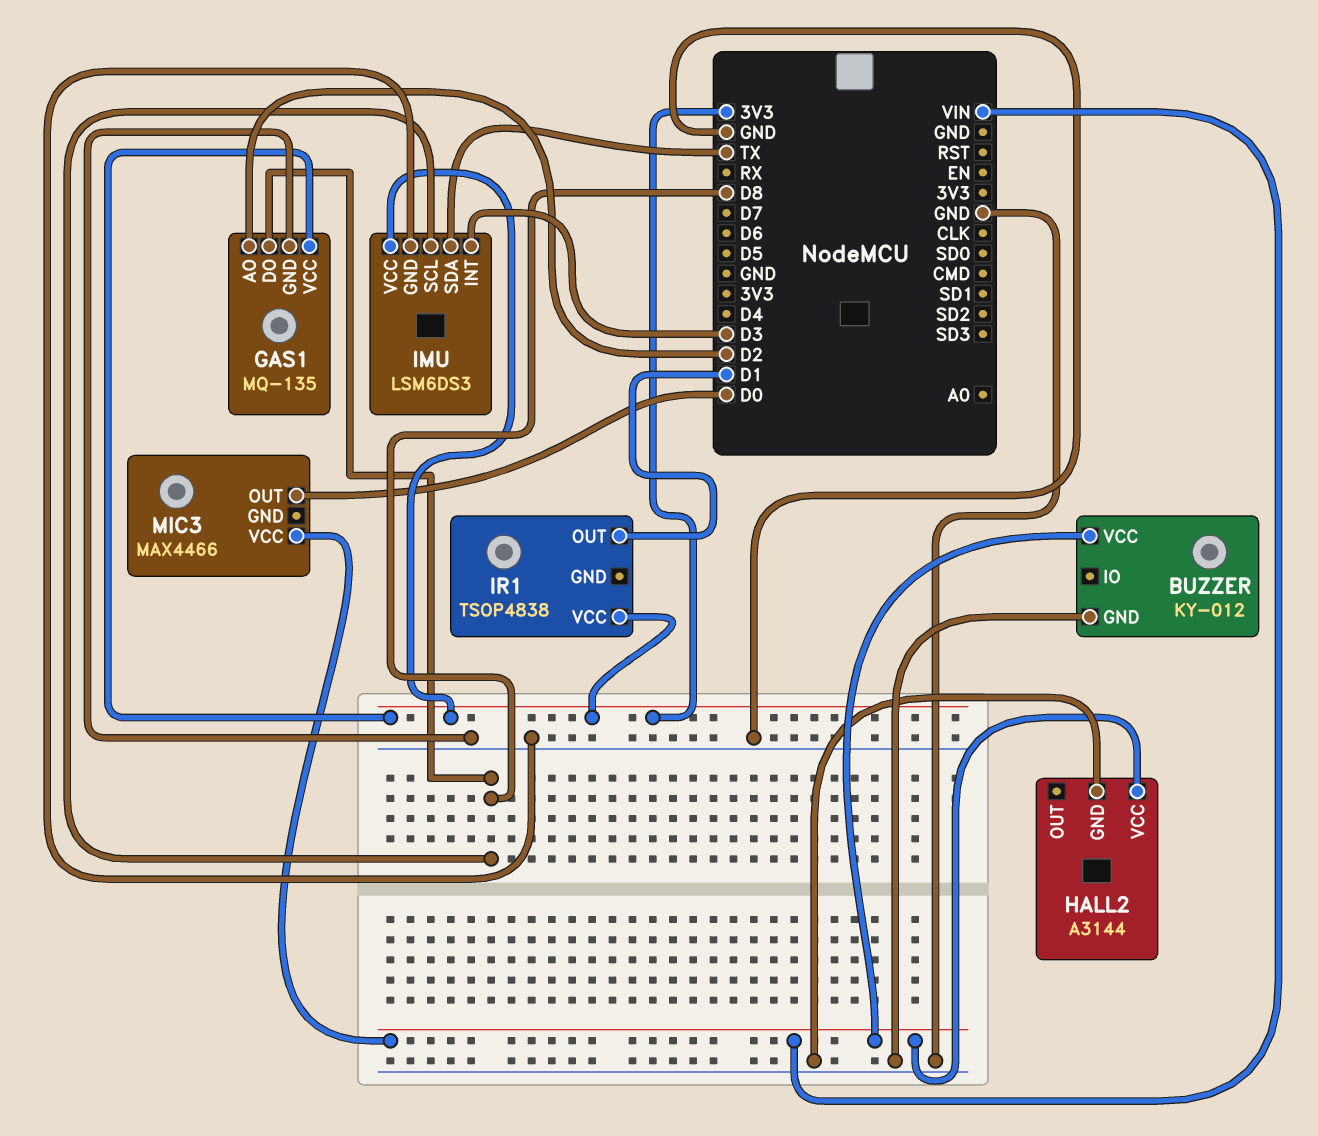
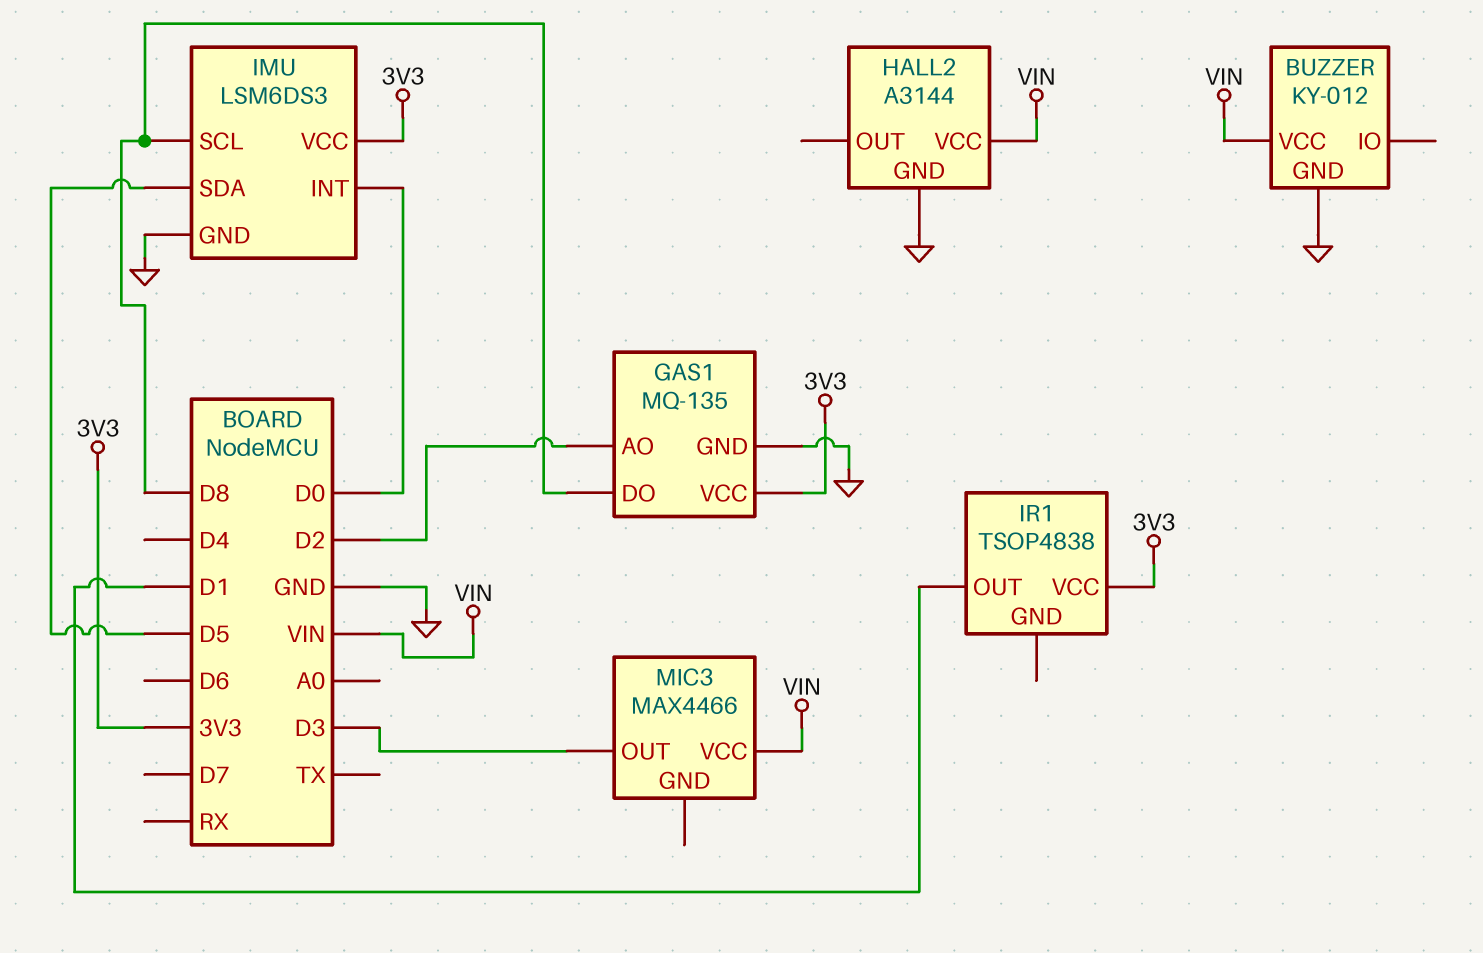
IMU pin INT: D3 -> D0
IMU pin SDA: TX -> D5
MIC3 pin OUT: D0 -> D3

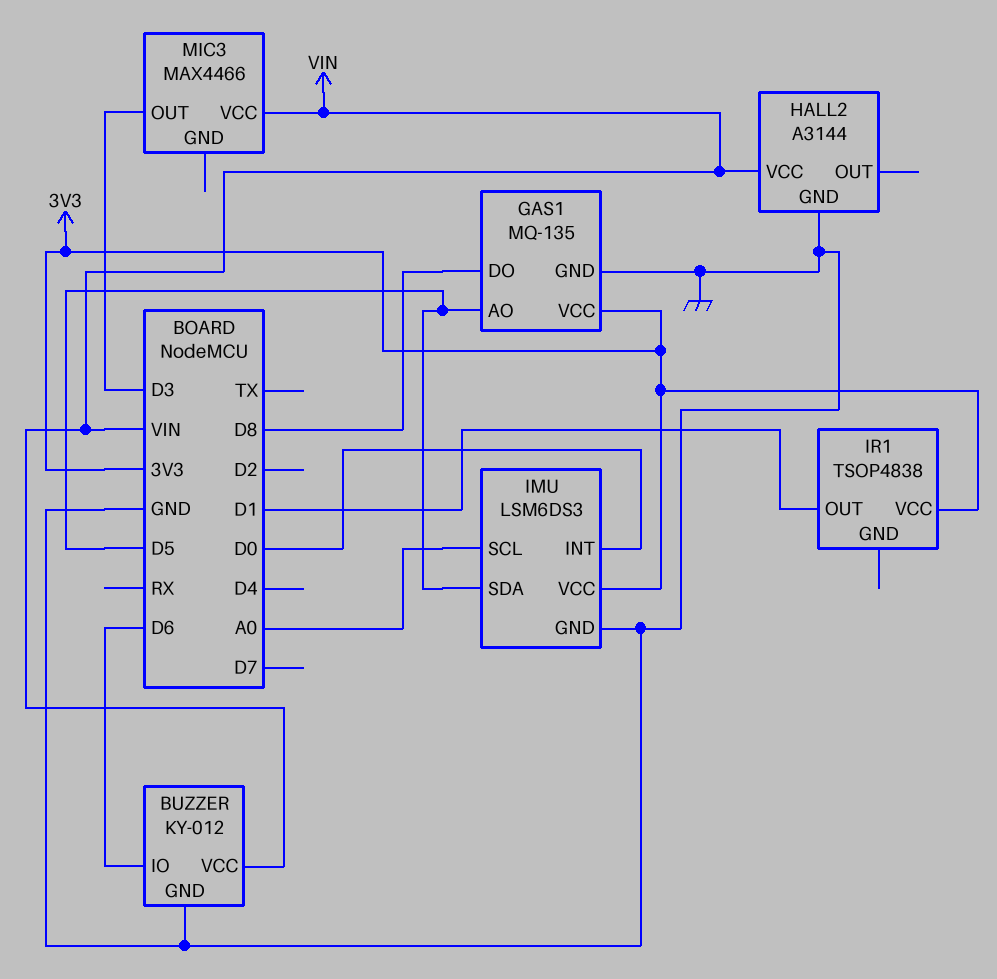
BUZZER pin IO: none -> D6
GAS1 pin AO: D2 -> D5
IMU pin SCL: D8 -> A0

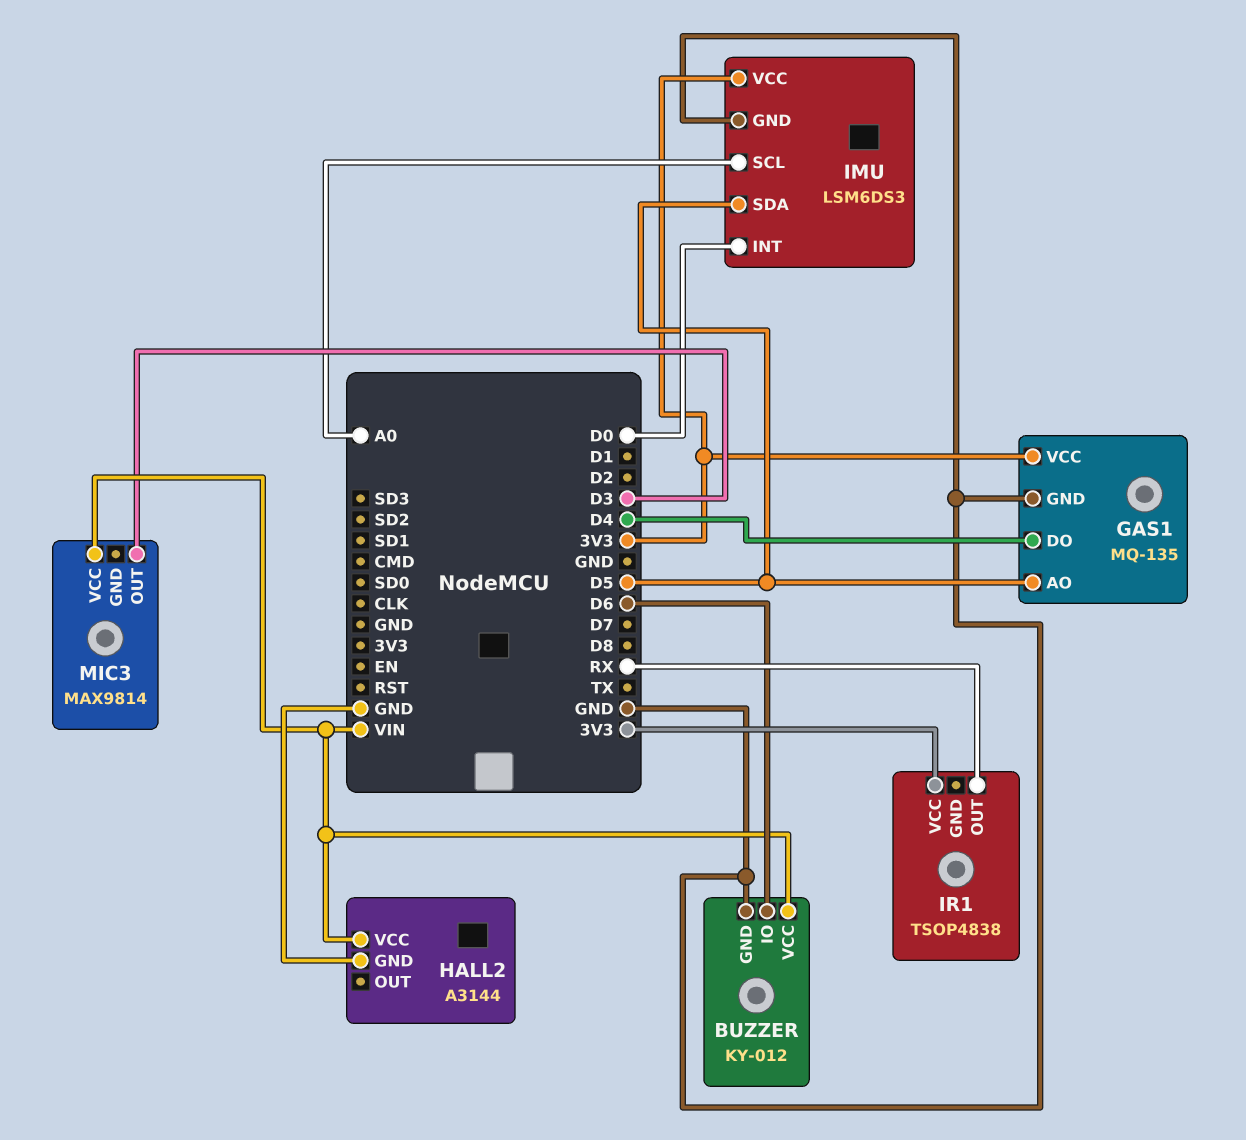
GAS1 pin DO: D8 -> D4
IR1 pin OUT: D1 -> RX
MIC3: MAX4466 -> MAX9814

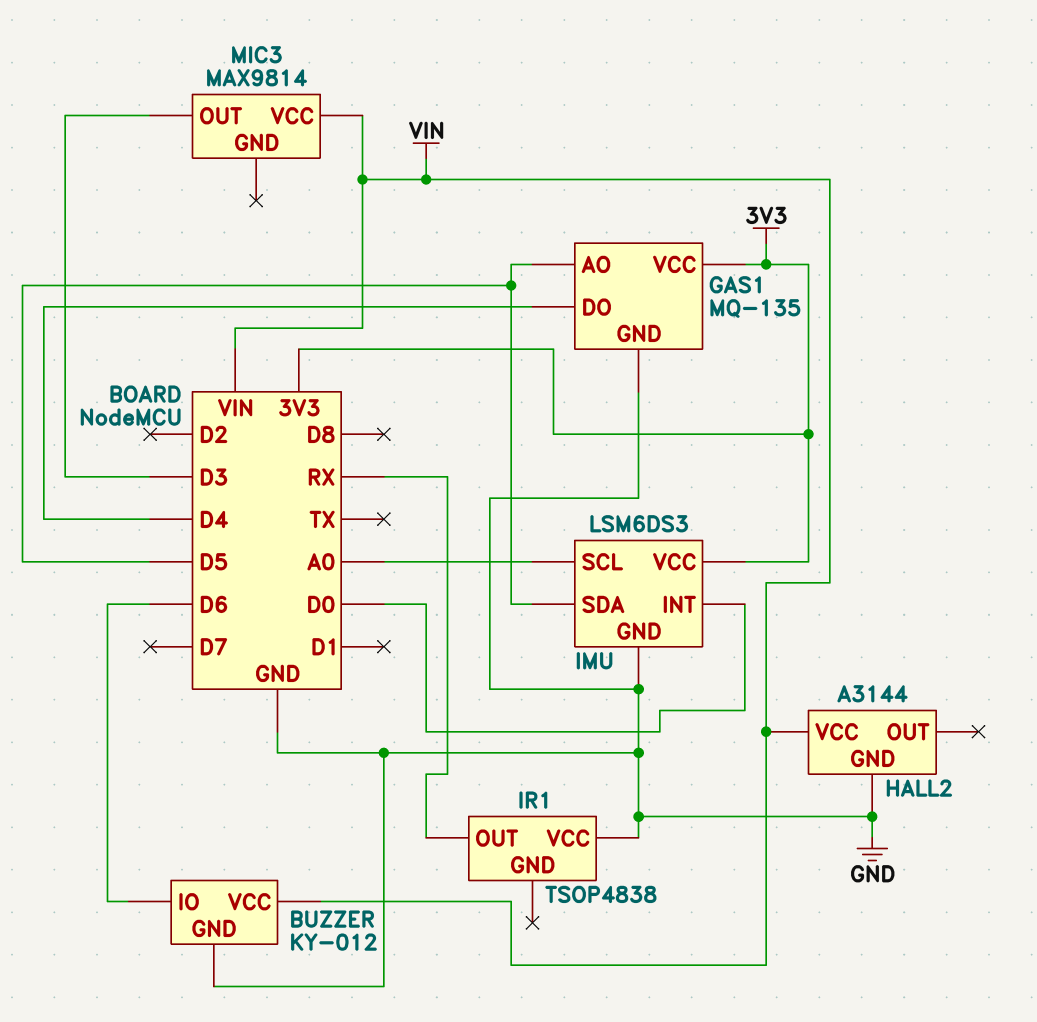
IR1 pin VCC: 3V3 -> GND

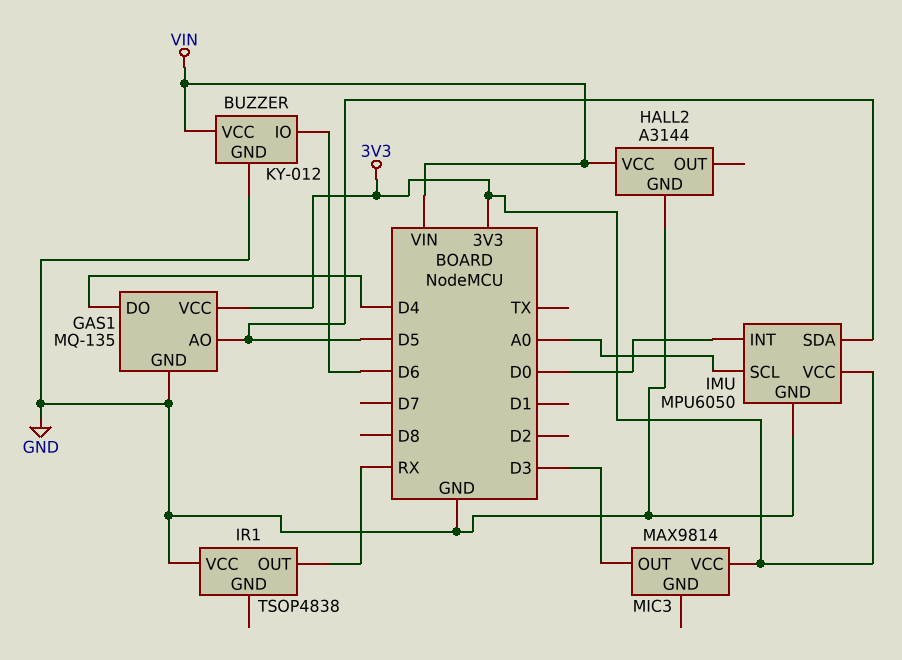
IMU: LSM6DS3 -> MPU6050
MIC3 pin VCC: VIN -> 3V3

